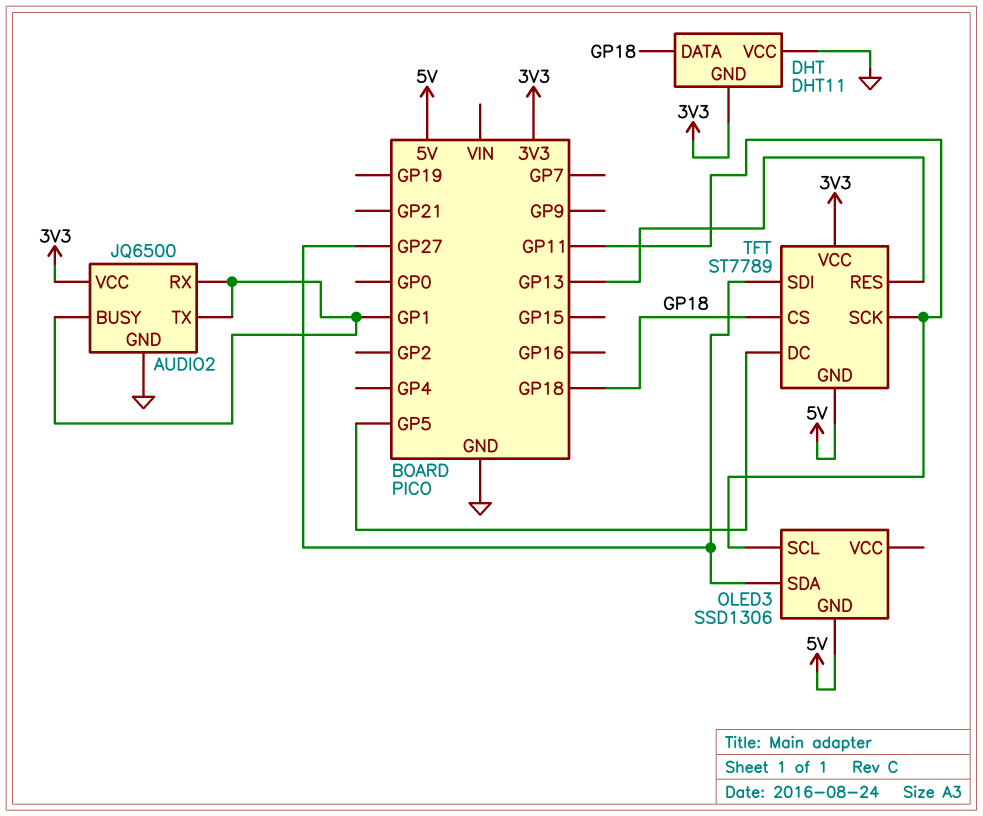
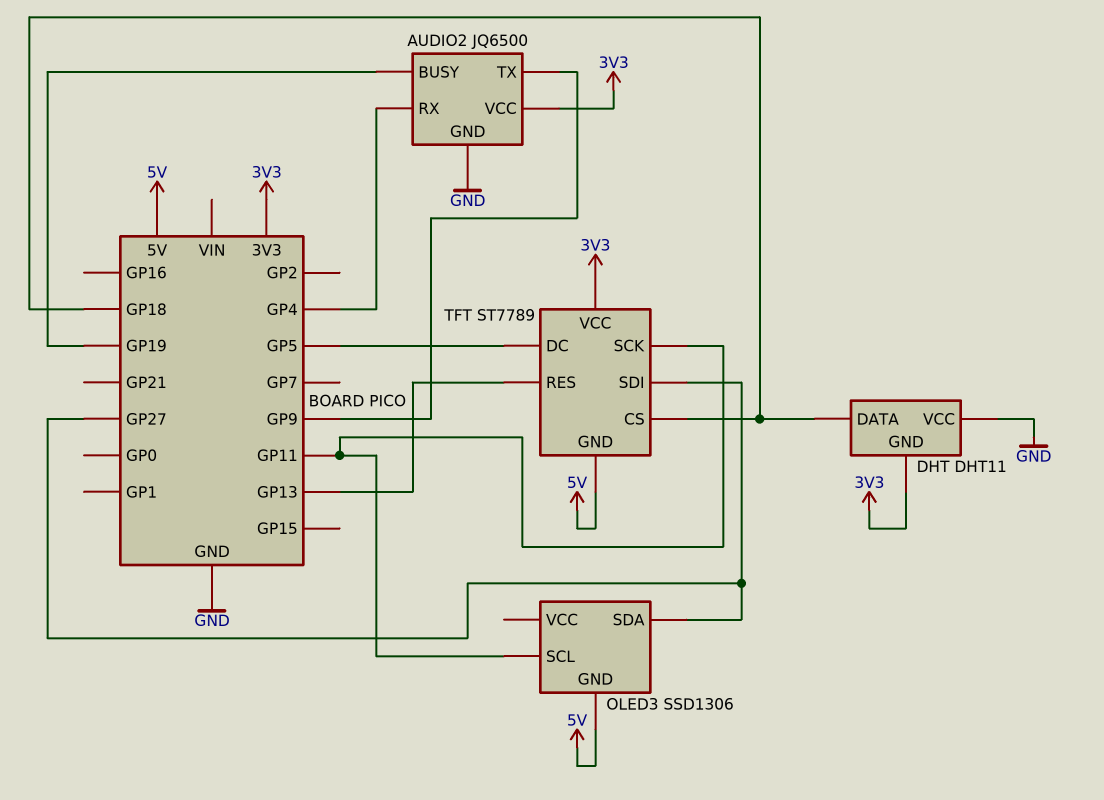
AUDIO2 pin BUSY: GP1 -> GP19
AUDIO2 pin RX: GP1 -> GP4
AUDIO2 pin TX: GP1 -> GP9

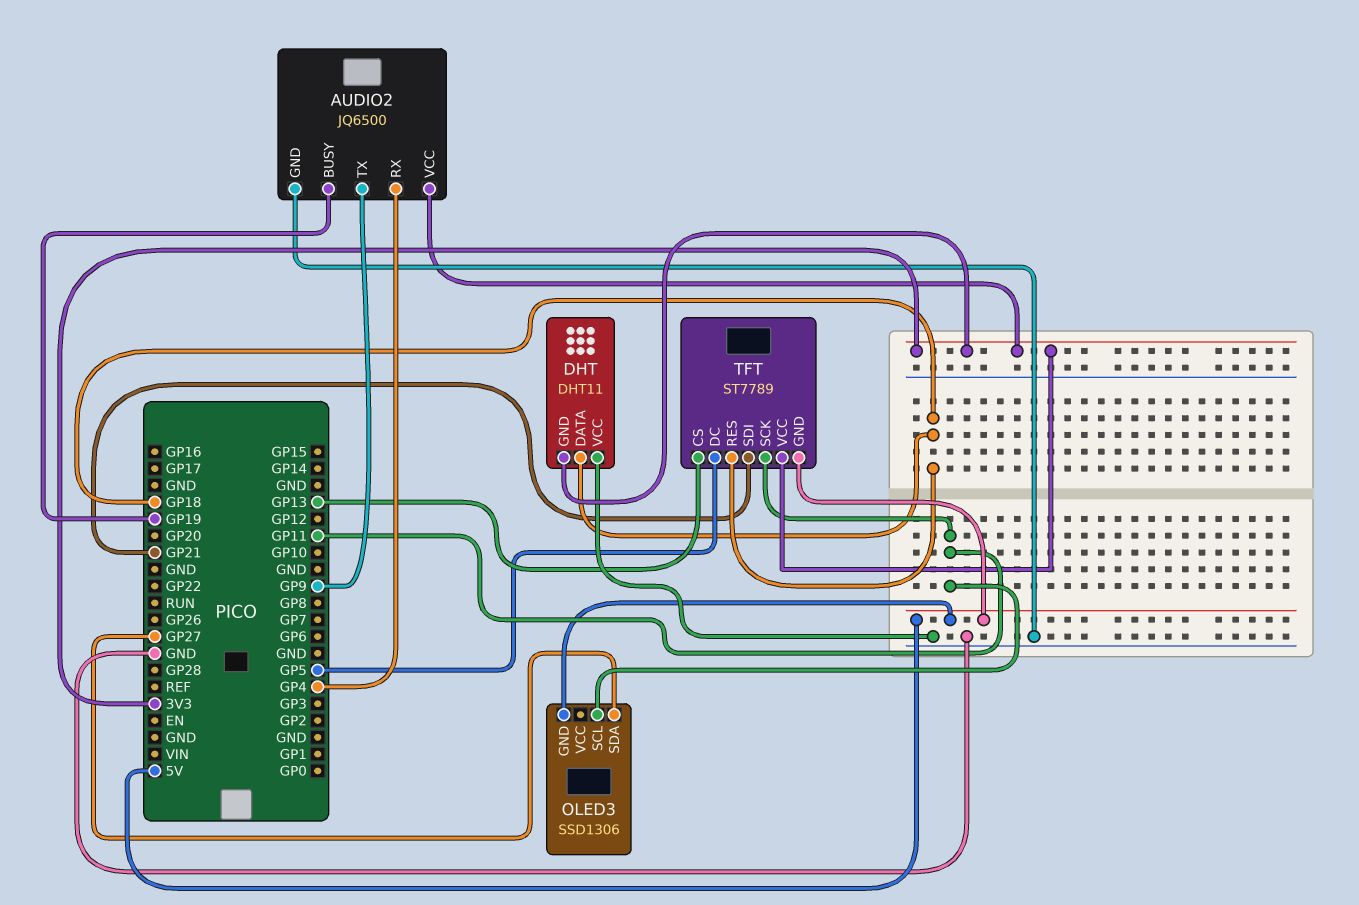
TFT pin CS: GP18 -> GP13
TFT pin RES: GP13 -> GP18
TFT pin SDI: GP27 -> GP21

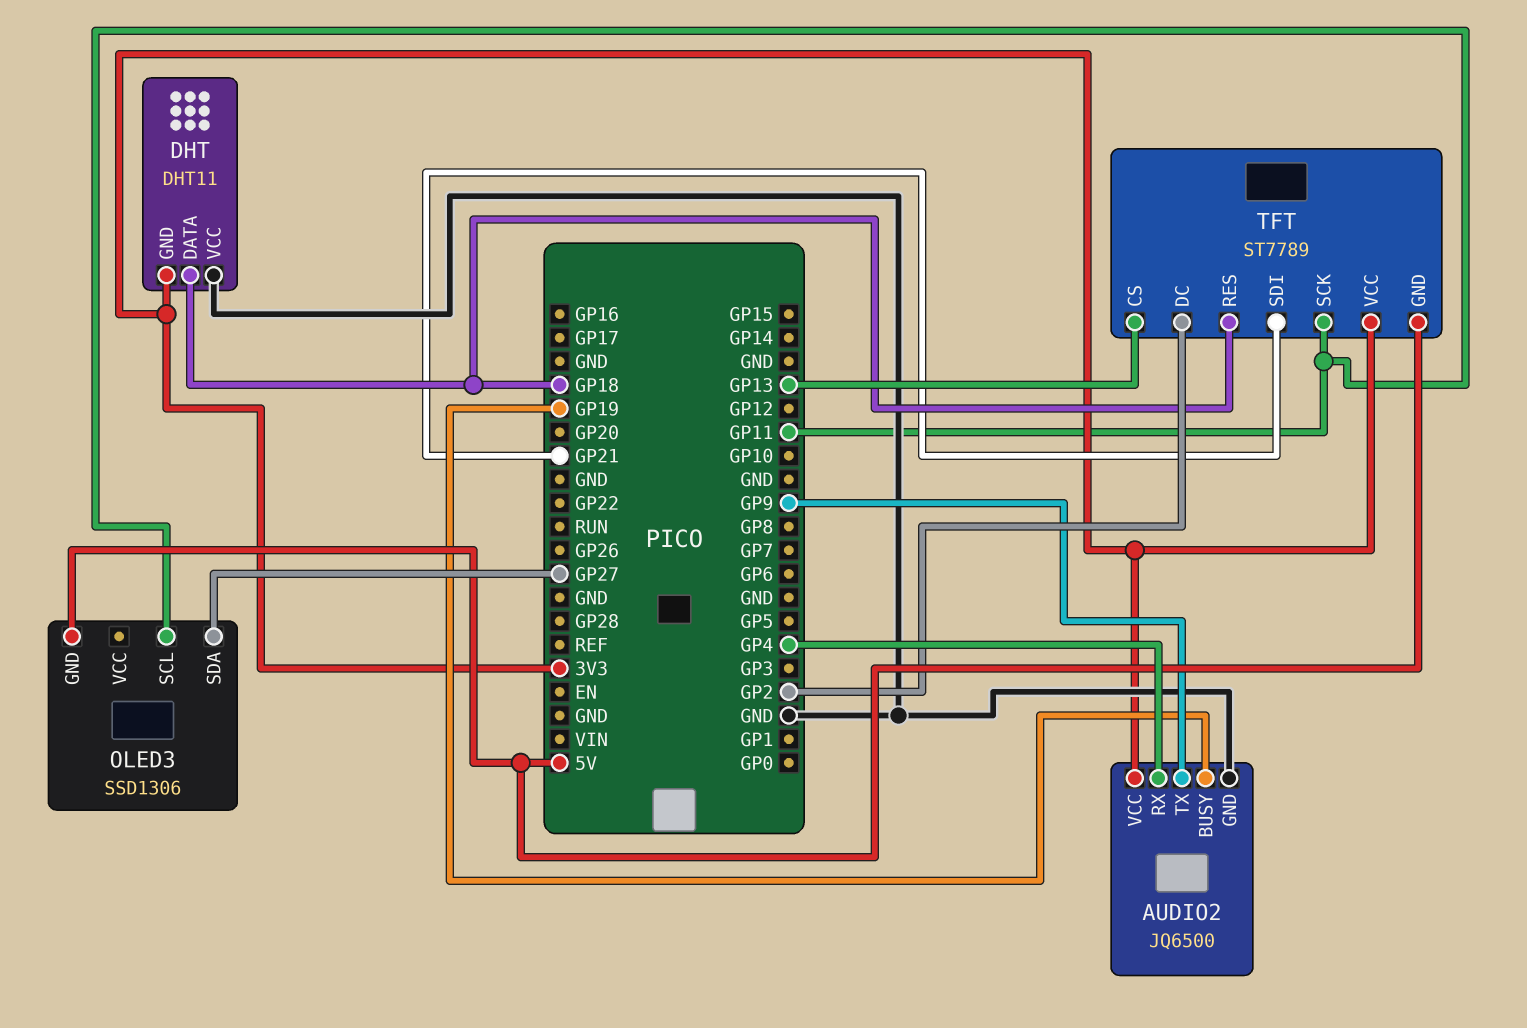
TFT pin DC: GP5 -> GP2

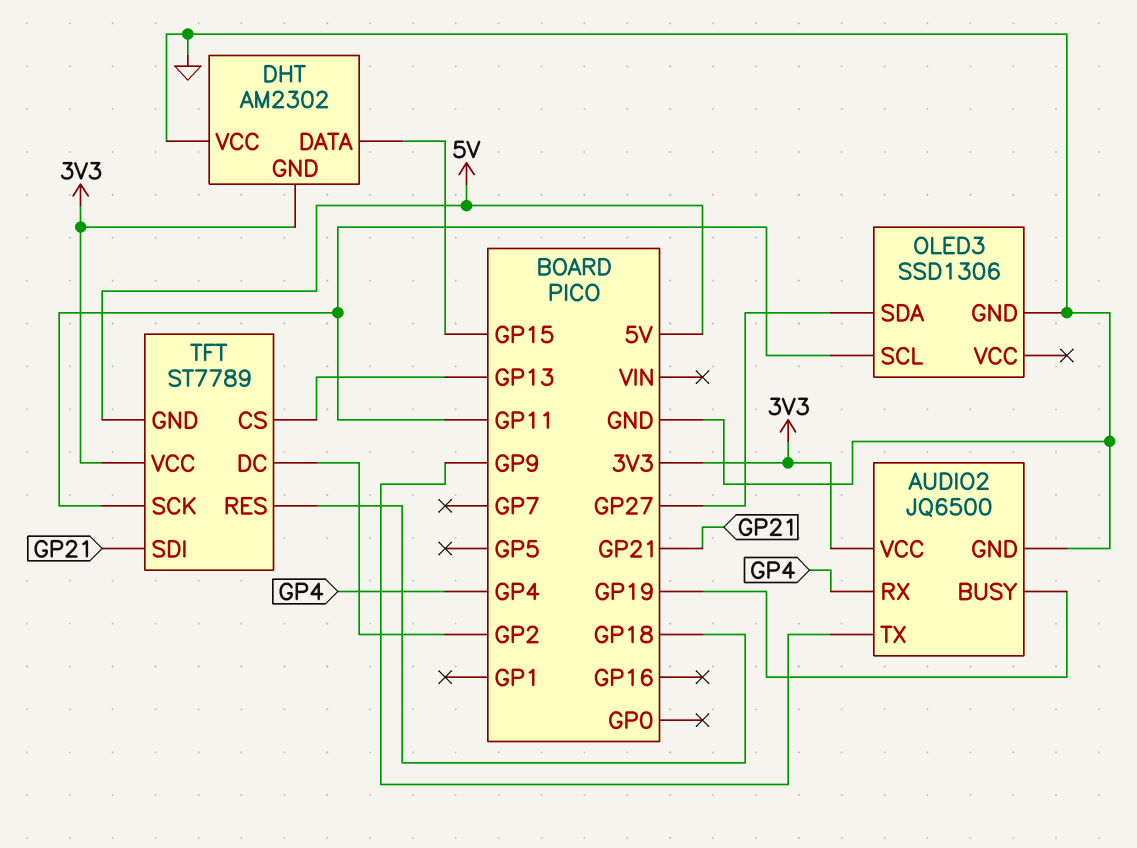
DHT: DHT11 -> AM2302
DHT pin DATA: GP18 -> GP15
OLED3 pin GND: 5V -> GND

